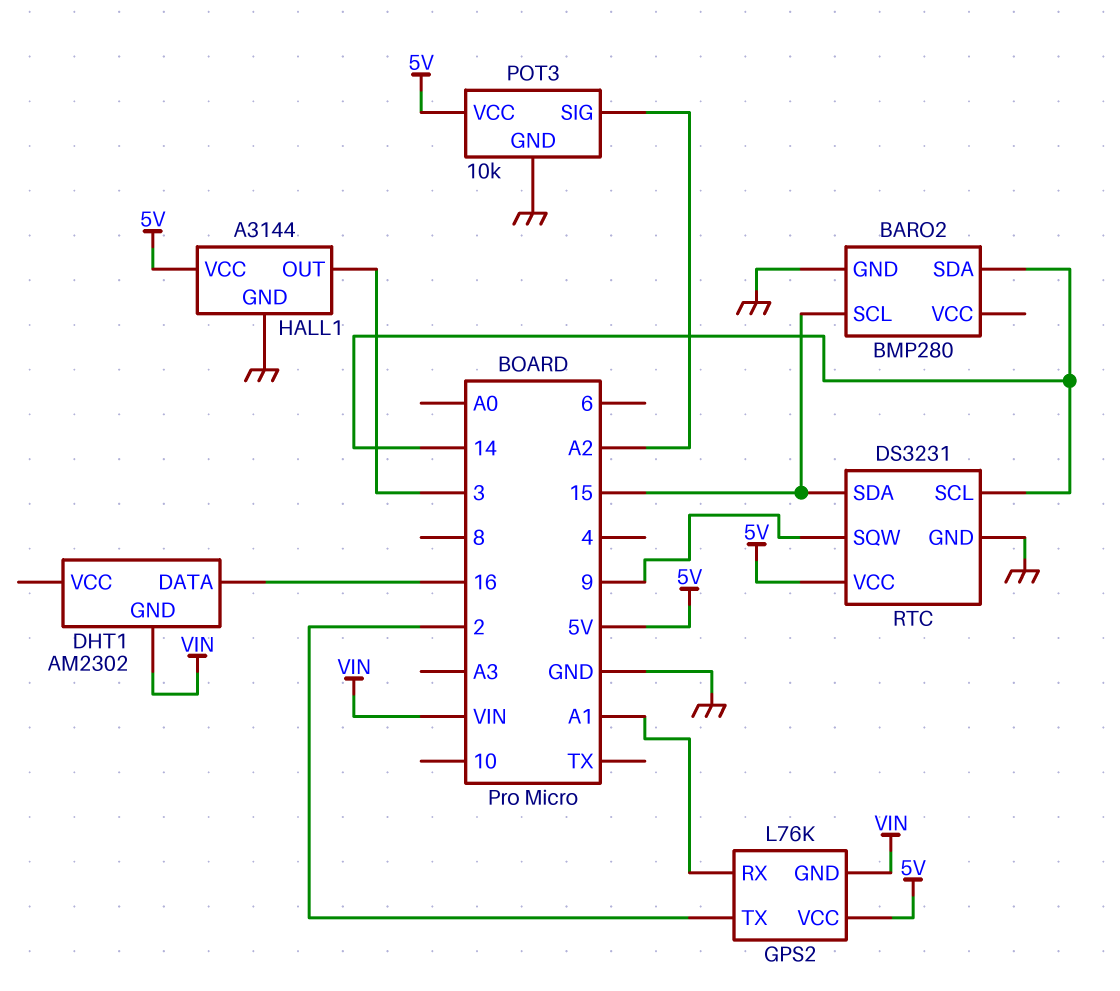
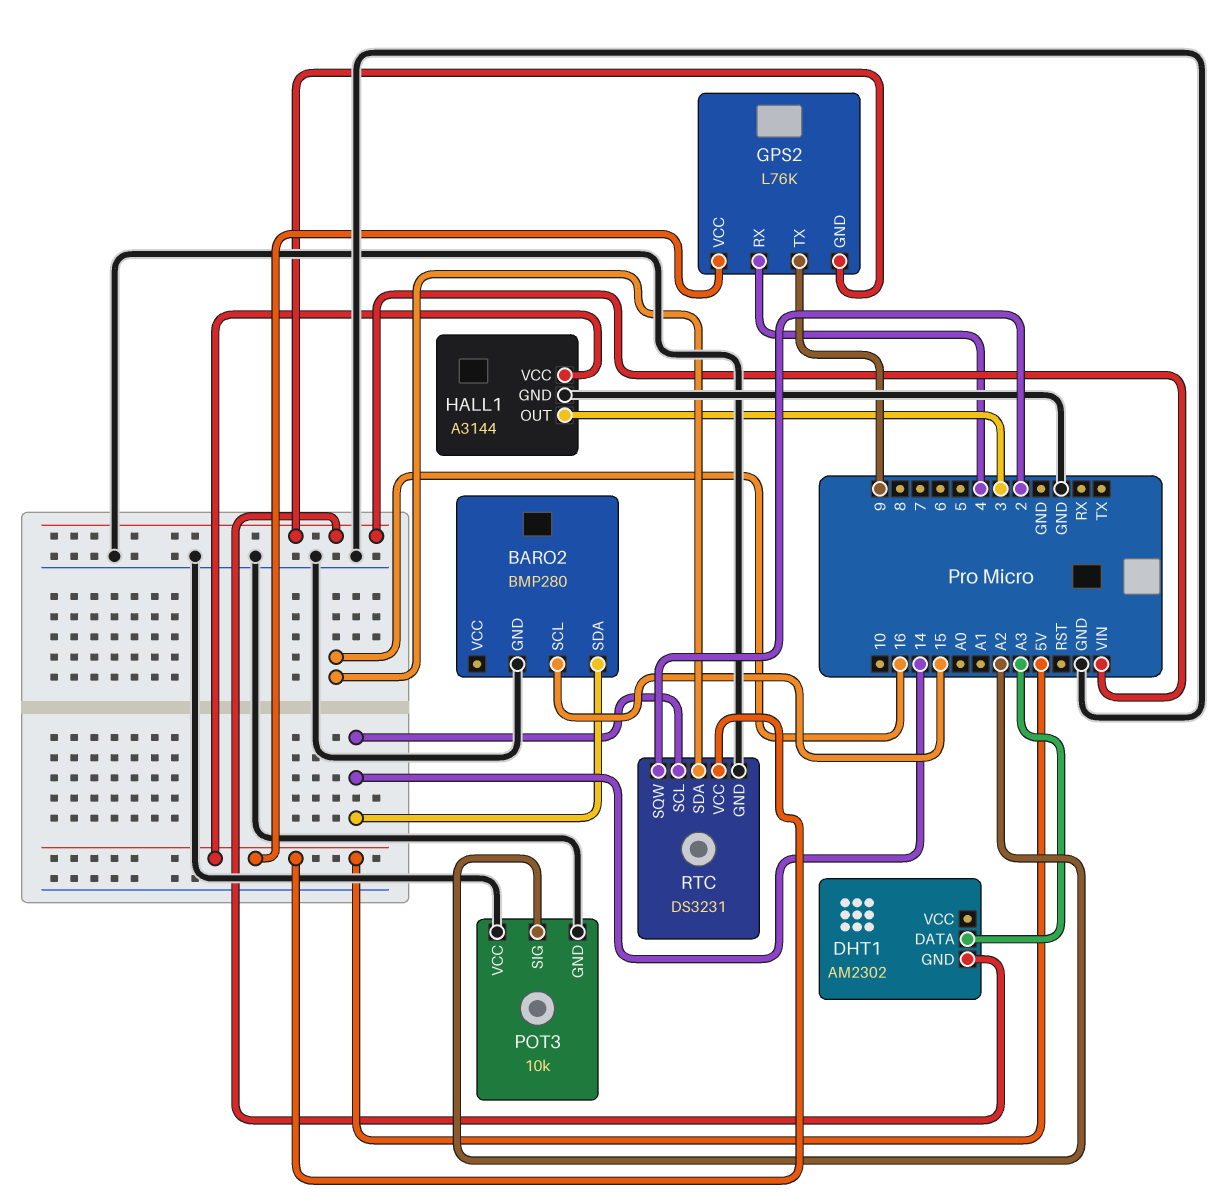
DHT1 pin DATA: 16 -> A3
GPS2 pin RX: A1 -> 4
GPS2 pin TX: 2 -> 9
POT3 pin VCC: 5V -> GND
RTC pin SDA: 15 -> 16
RTC pin SQW: 9 -> 2

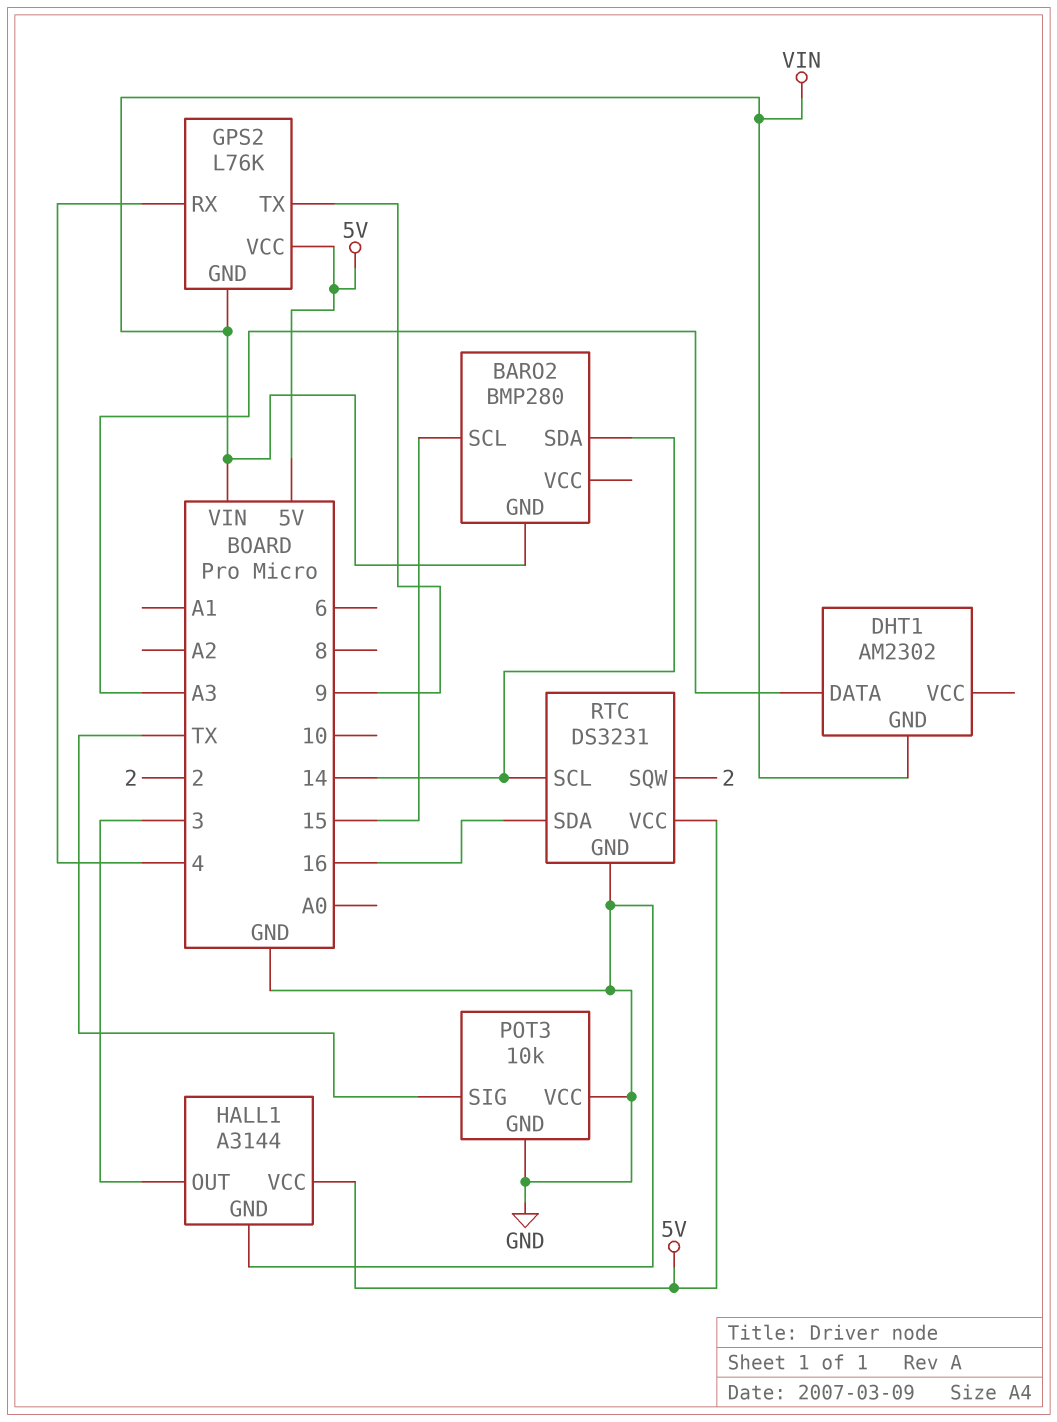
BARO2 pin GND: GND -> VIN
POT3 pin SIG: A2 -> TX

